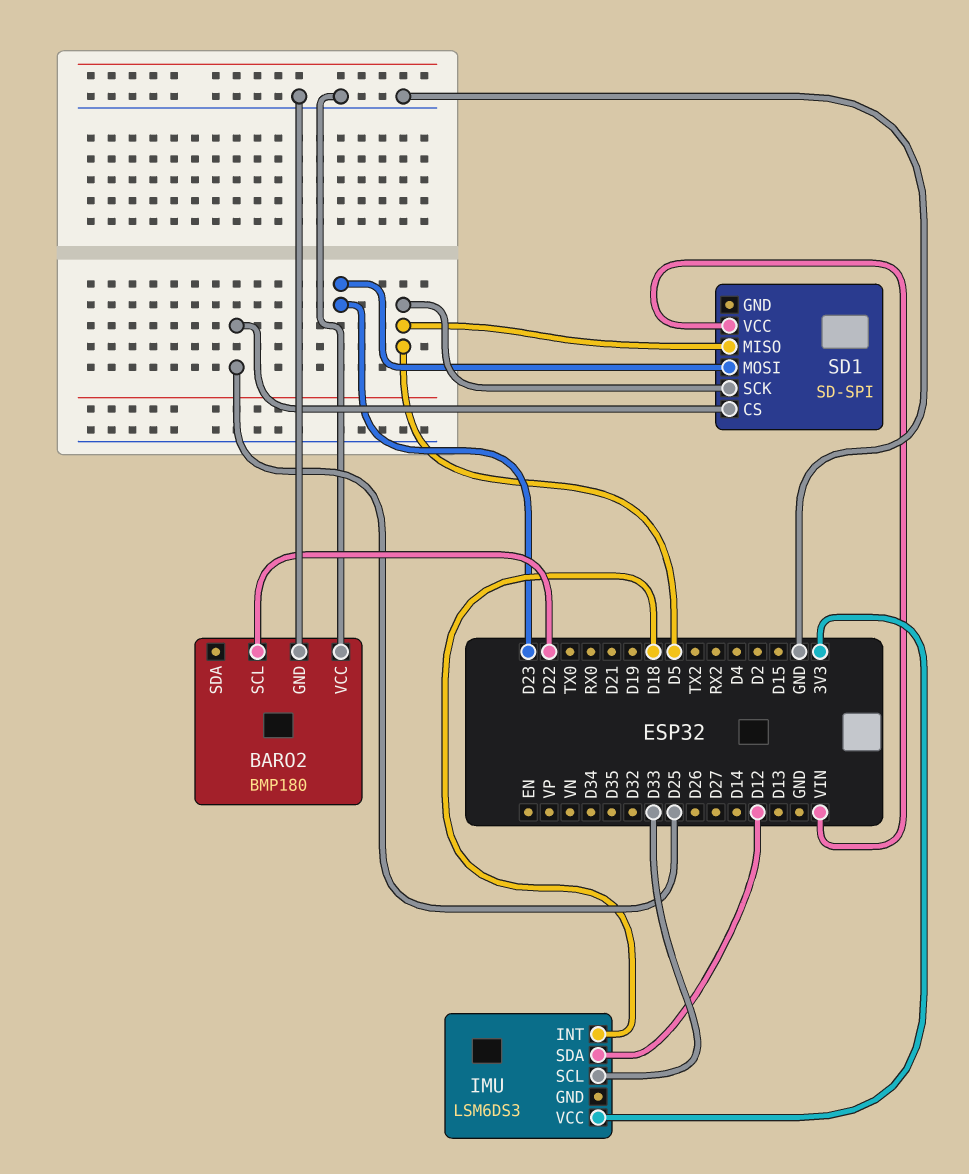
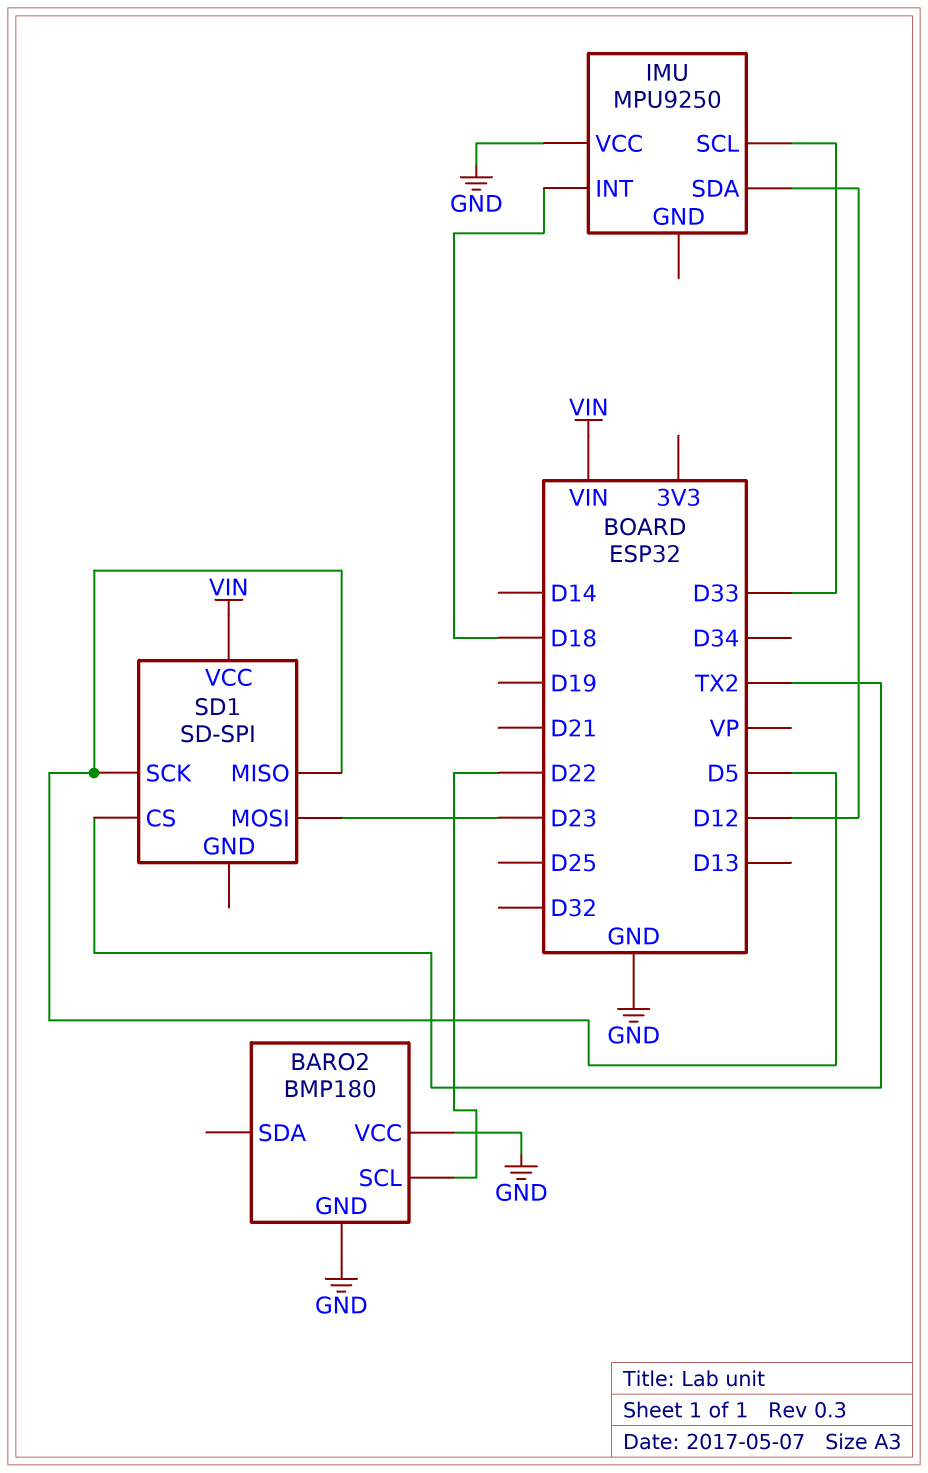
IMU: LSM6DS3 -> MPU9250
IMU pin VCC: 3V3 -> GND
SD1 pin CS: D25 -> TX2

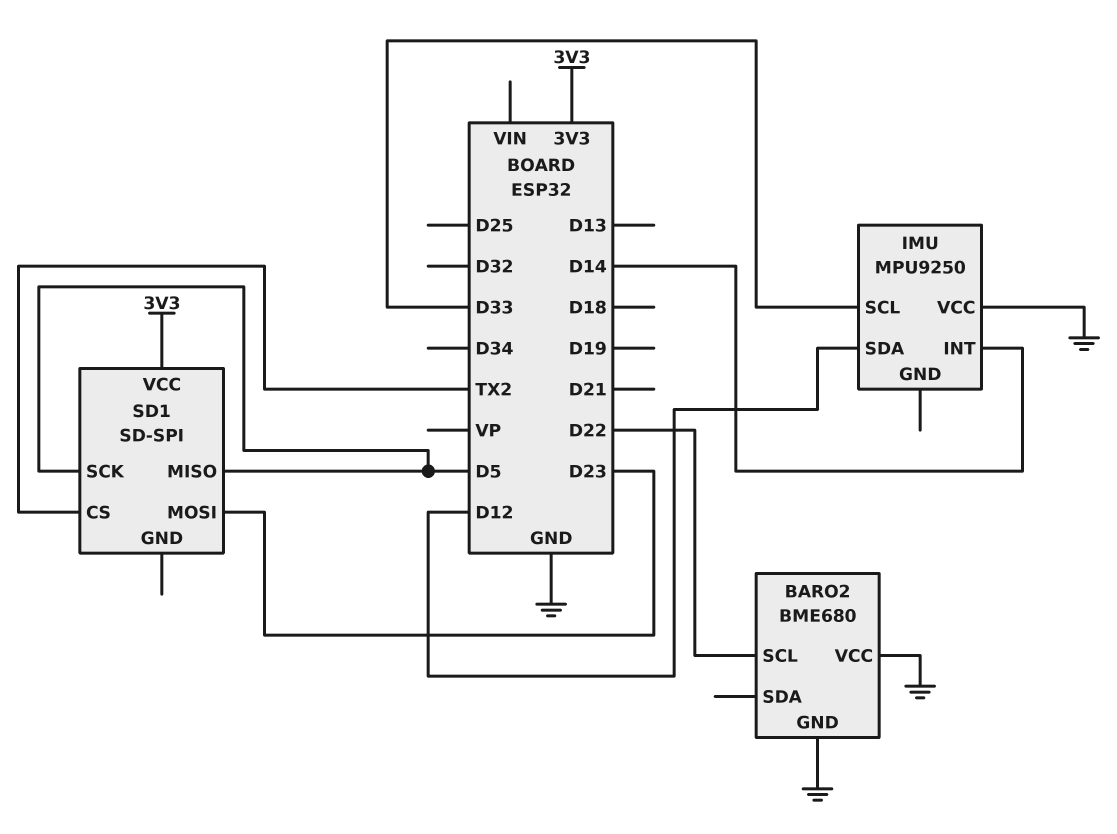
BARO2: BMP180 -> BME680
IMU pin INT: D18 -> D14
SD1 pin VCC: VIN -> 3V3

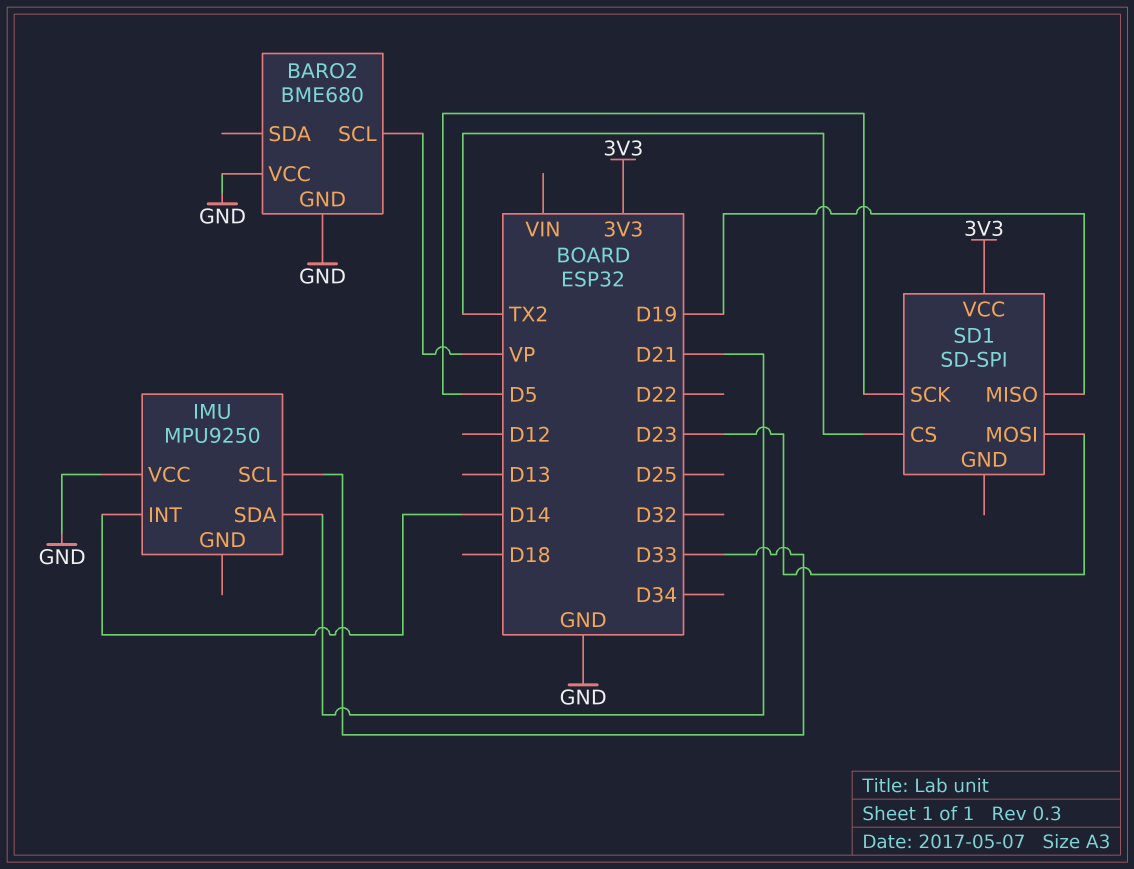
BARO2 pin SCL: D22 -> VP
IMU pin SDA: D12 -> D21
SD1 pin MISO: D5 -> D19

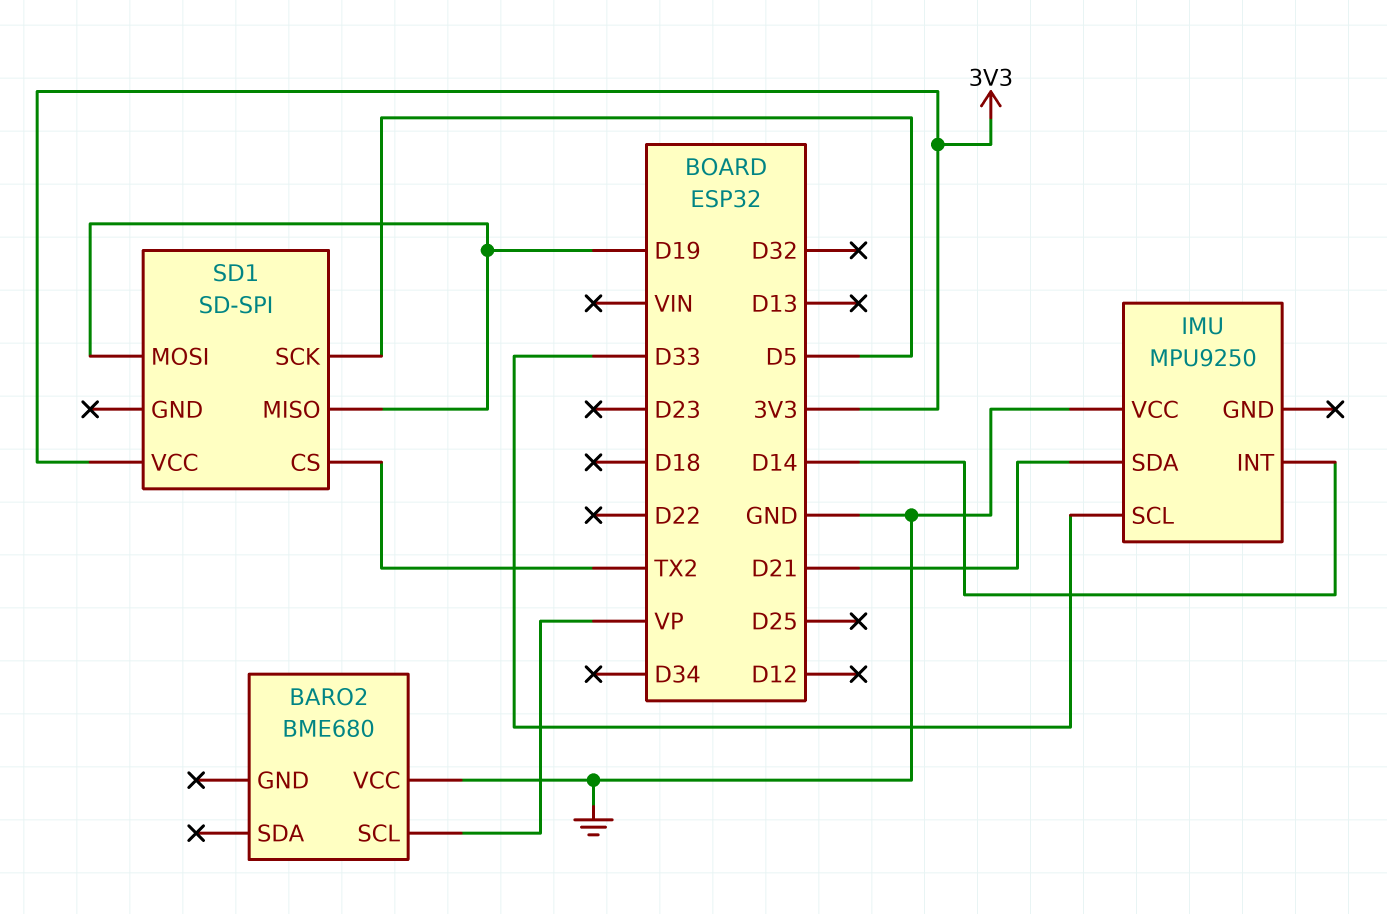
BARO2 pin GND: GND -> none
SD1 pin MOSI: D23 -> D19

